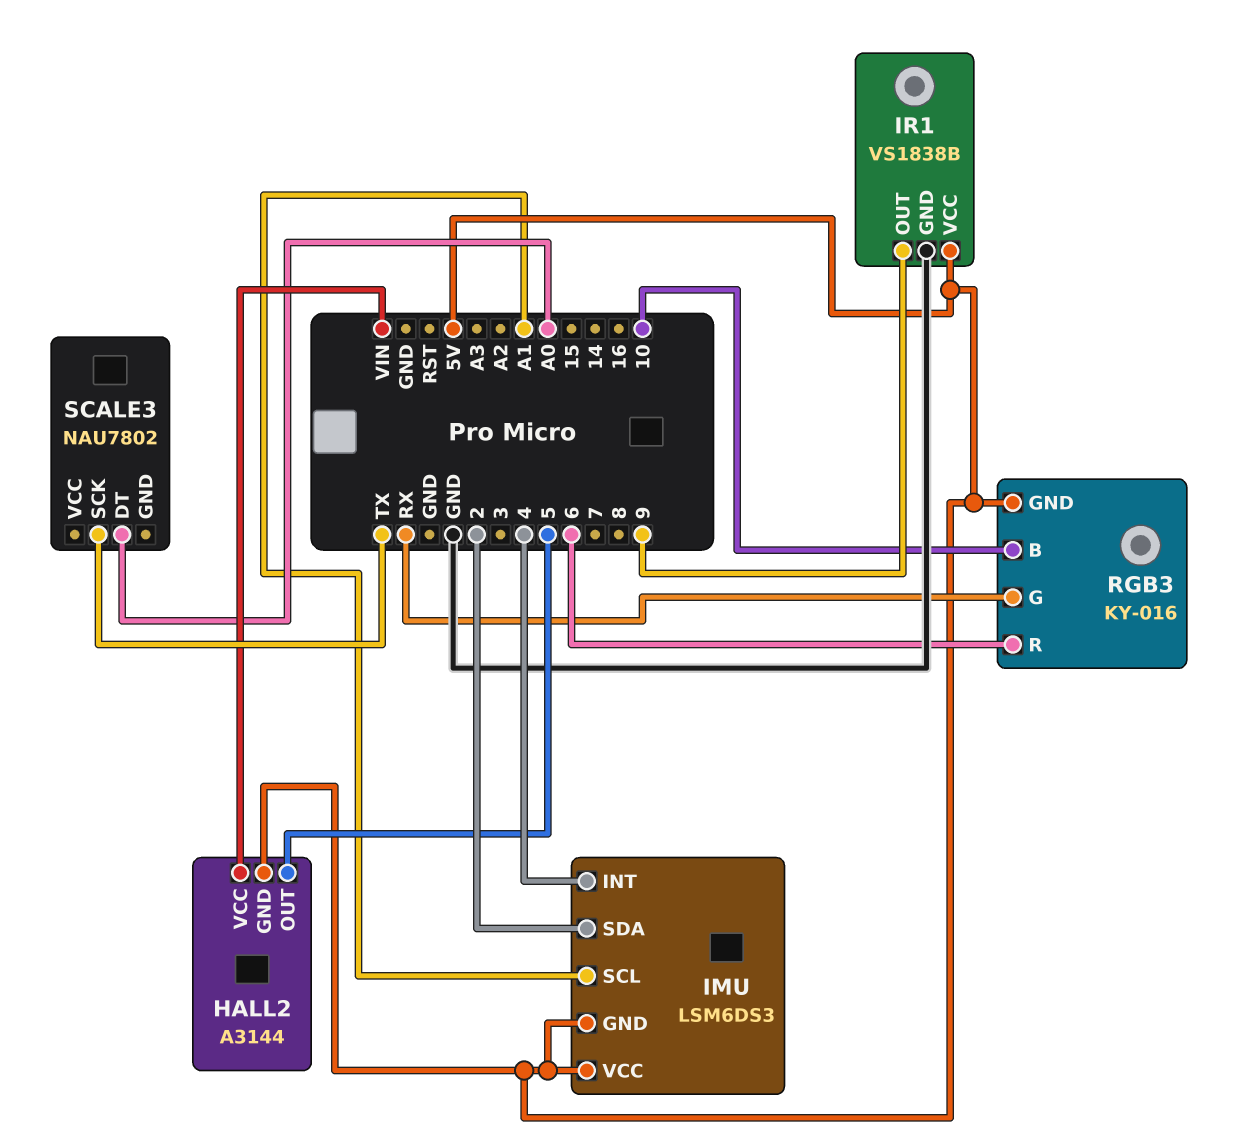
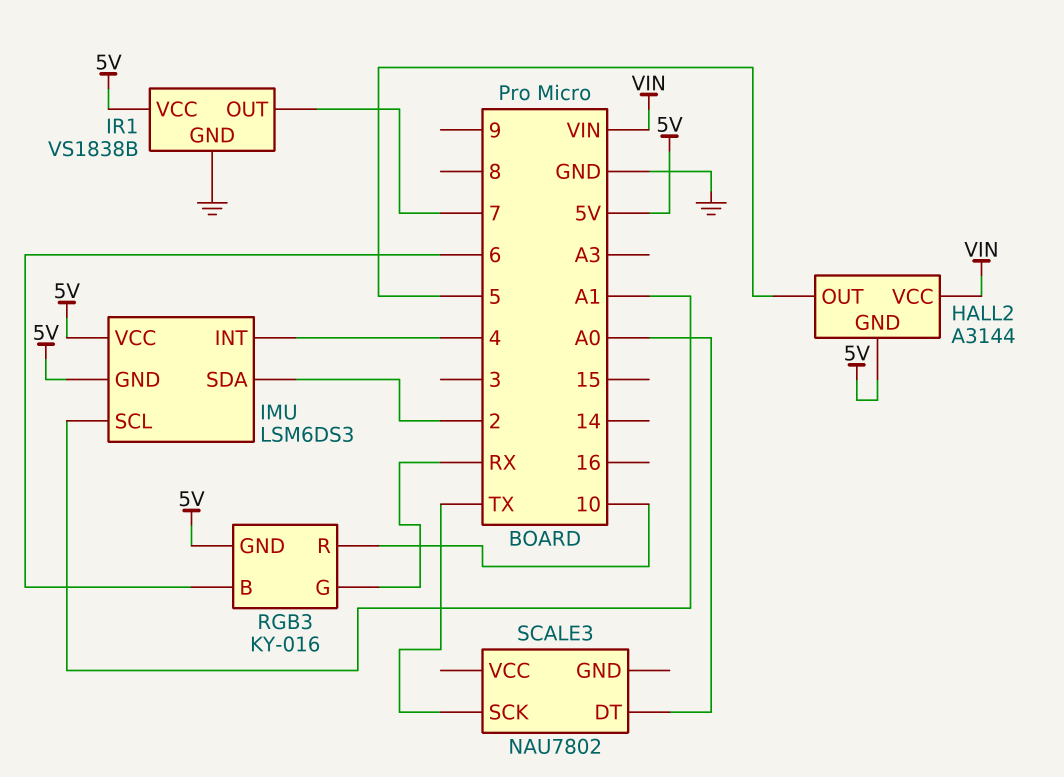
IR1 pin OUT: 9 -> 7
RGB3 pin B: 10 -> 6
RGB3 pin R: 6 -> 10

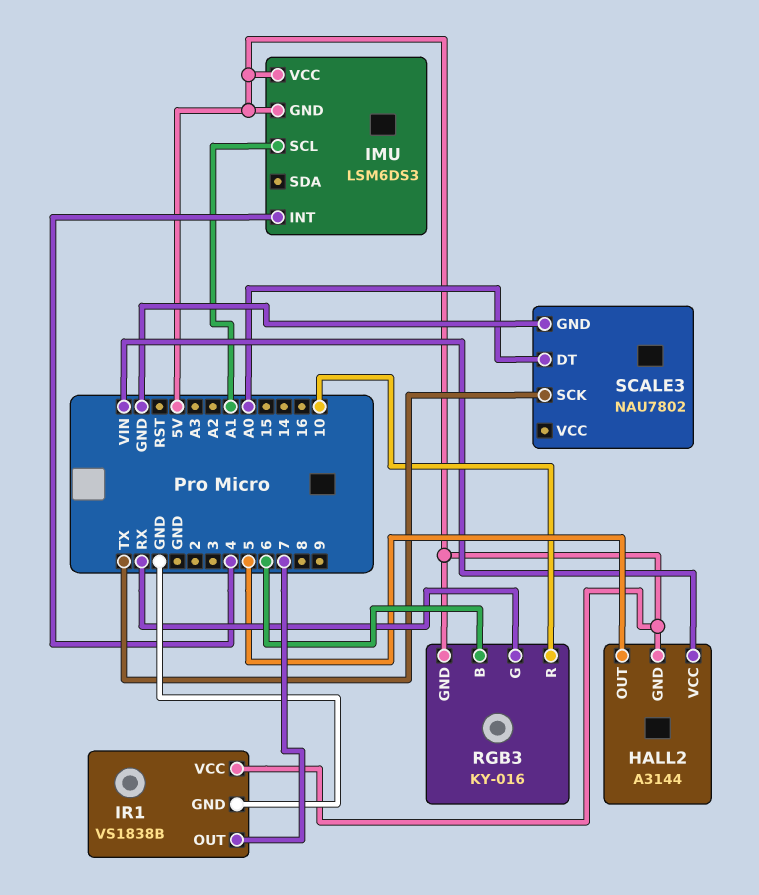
IMU pin SDA: 2 -> none
SCALE3 pin GND: none -> GND

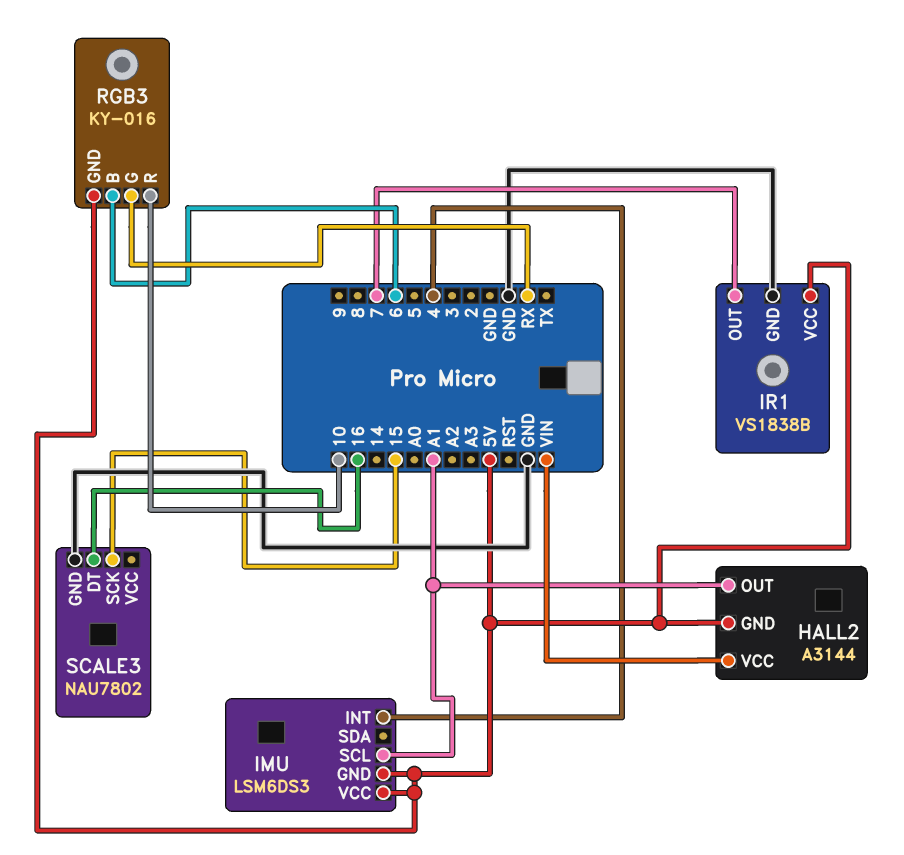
HALL2 pin OUT: 5 -> A1
SCALE3 pin DT: A0 -> 16
SCALE3 pin SCK: TX -> 15

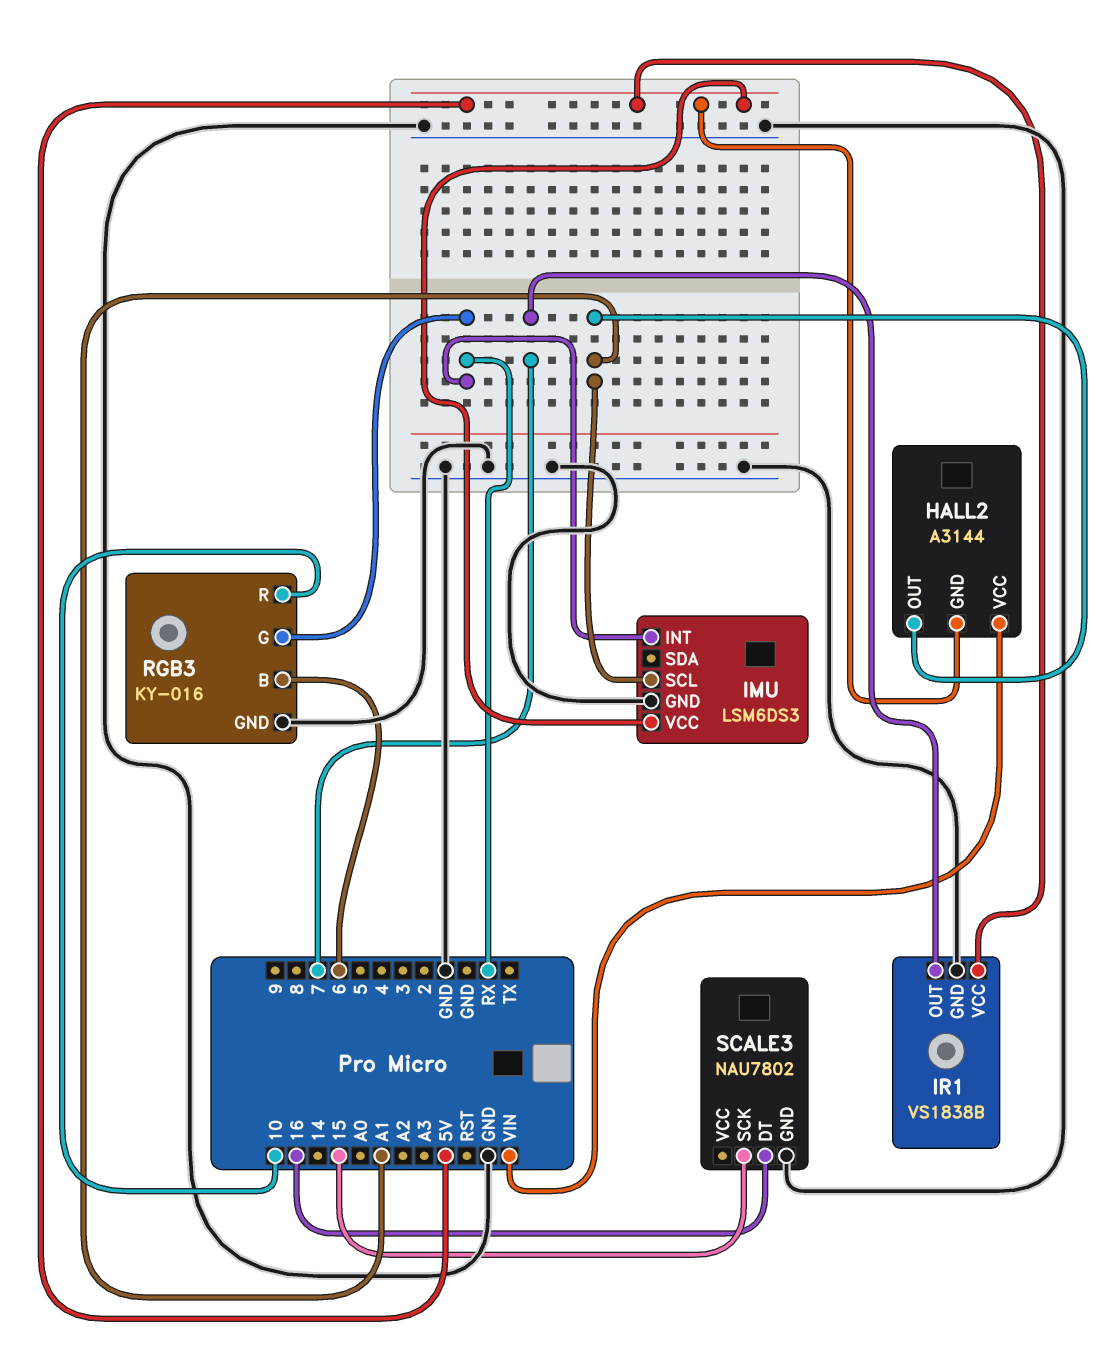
IMU pin GND: 5V -> GND
IMU pin INT: 4 -> RX
RGB3 pin GND: 5V -> GND

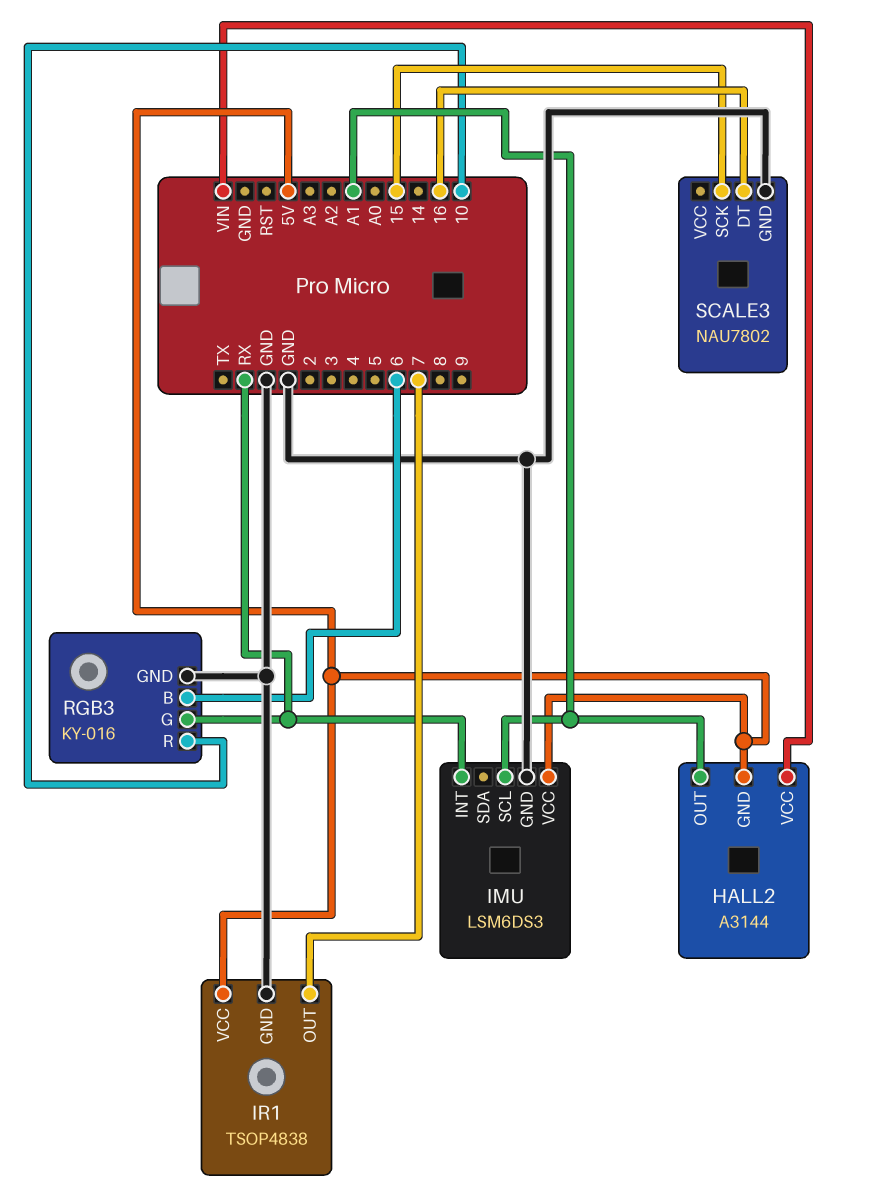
IR1: VS1838B -> TSOP4838

